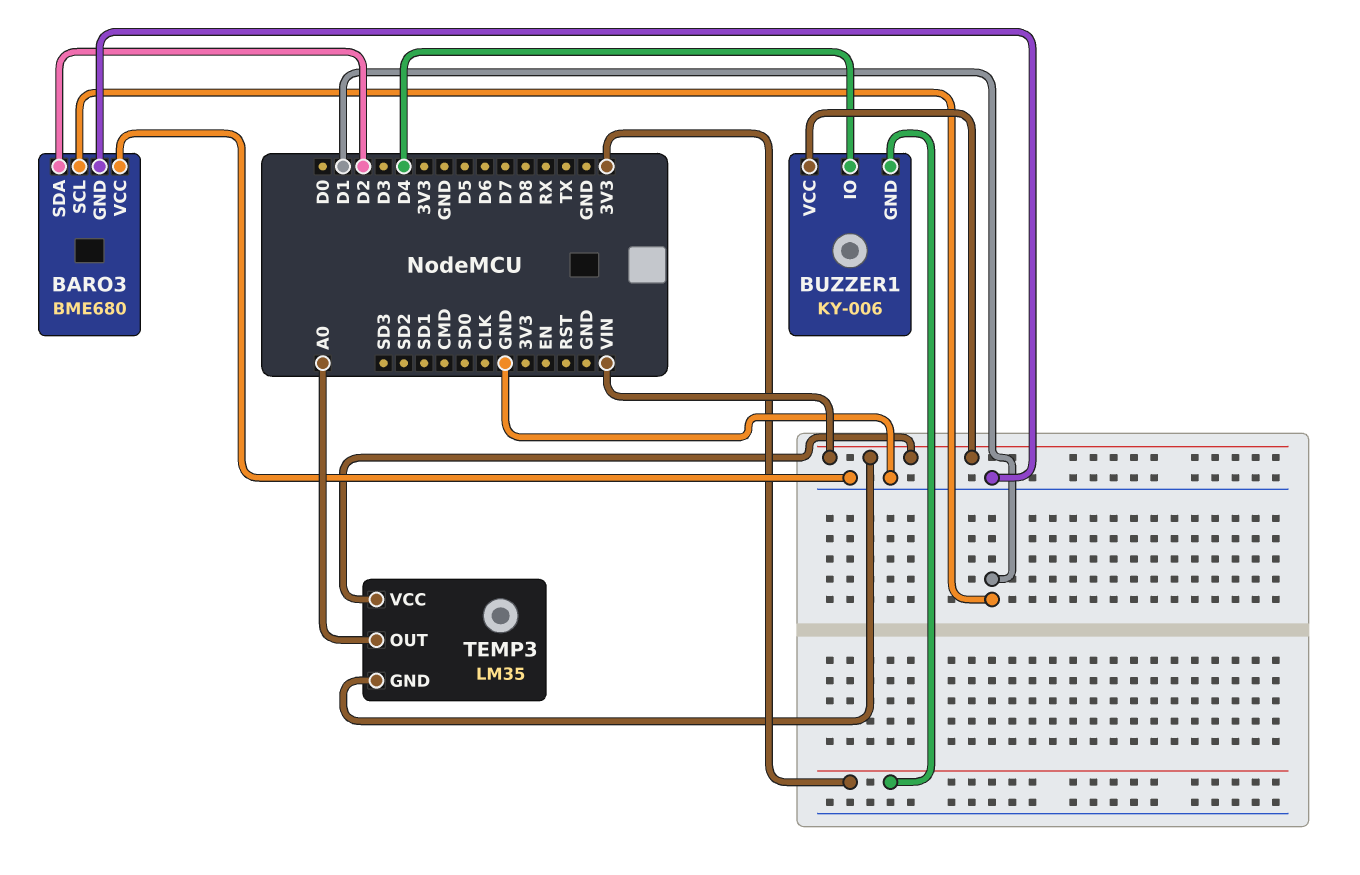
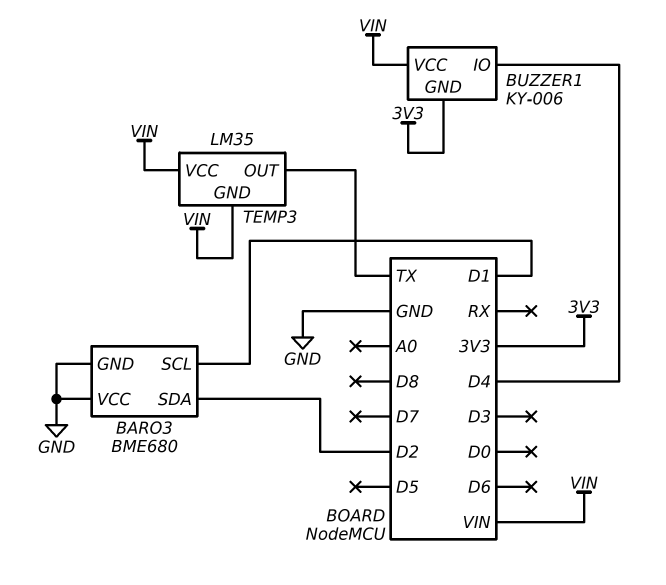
TEMP3 pin OUT: A0 -> TX

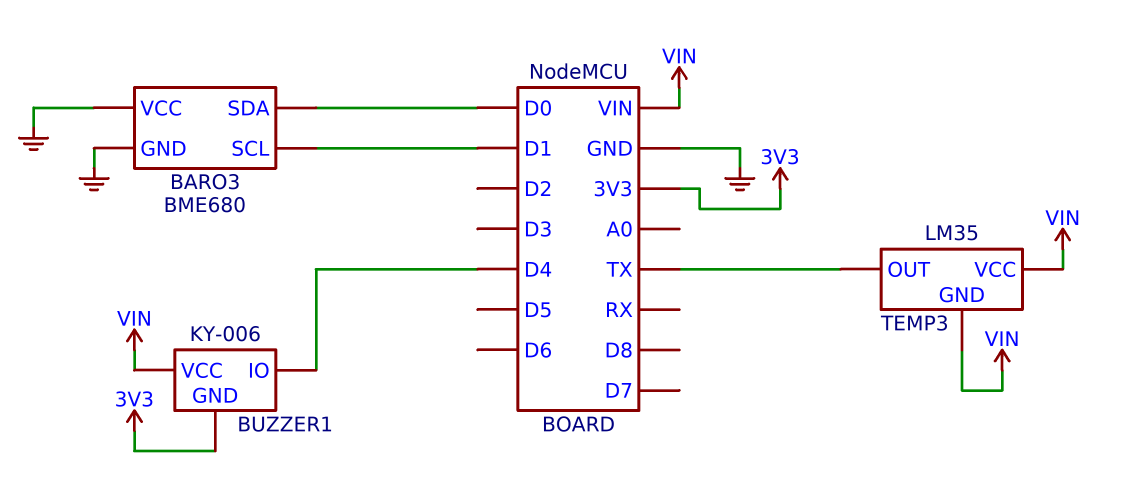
BARO3 pin SDA: D2 -> D0

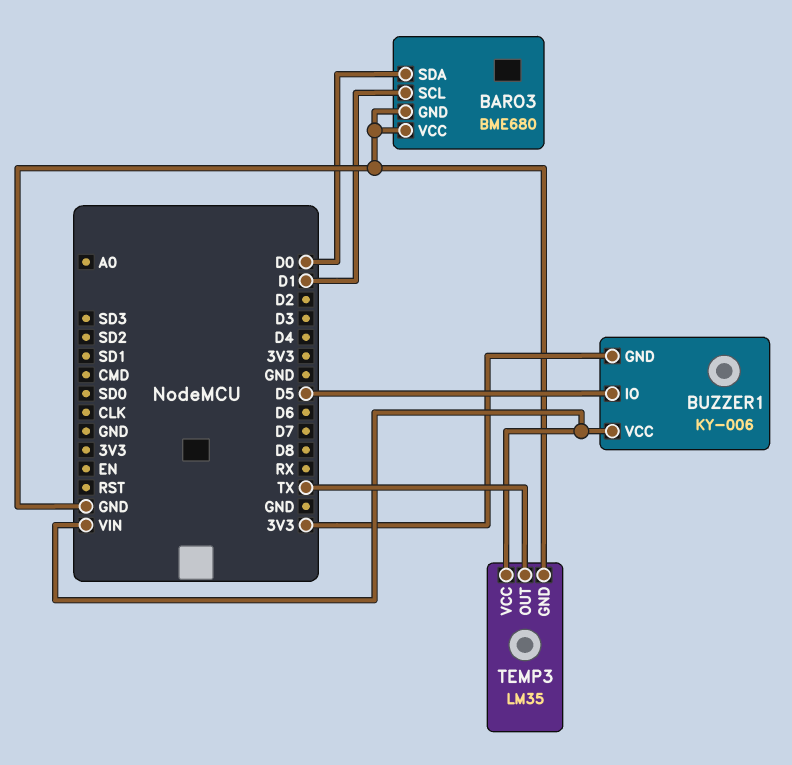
BUZZER1 pin IO: D4 -> D5
TEMP3 pin GND: VIN -> GND

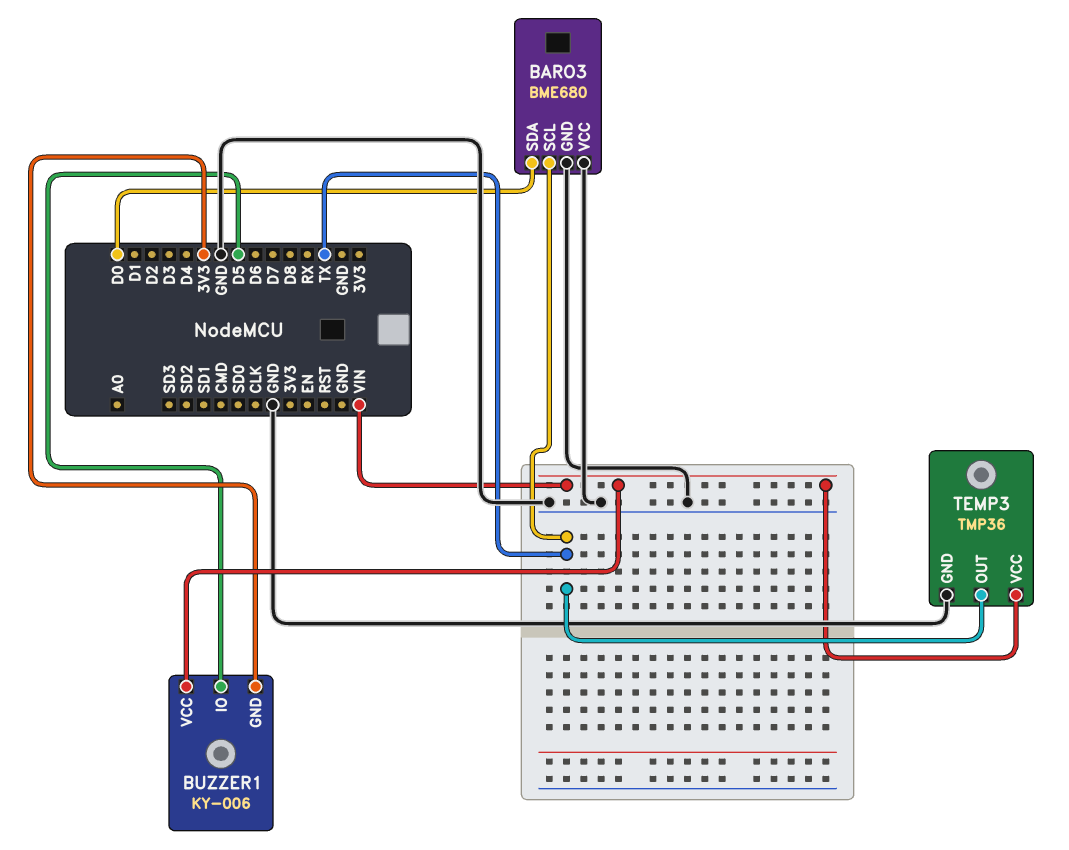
BARO3 pin SCL: D1 -> TX
TEMP3: LM35 -> TMP36

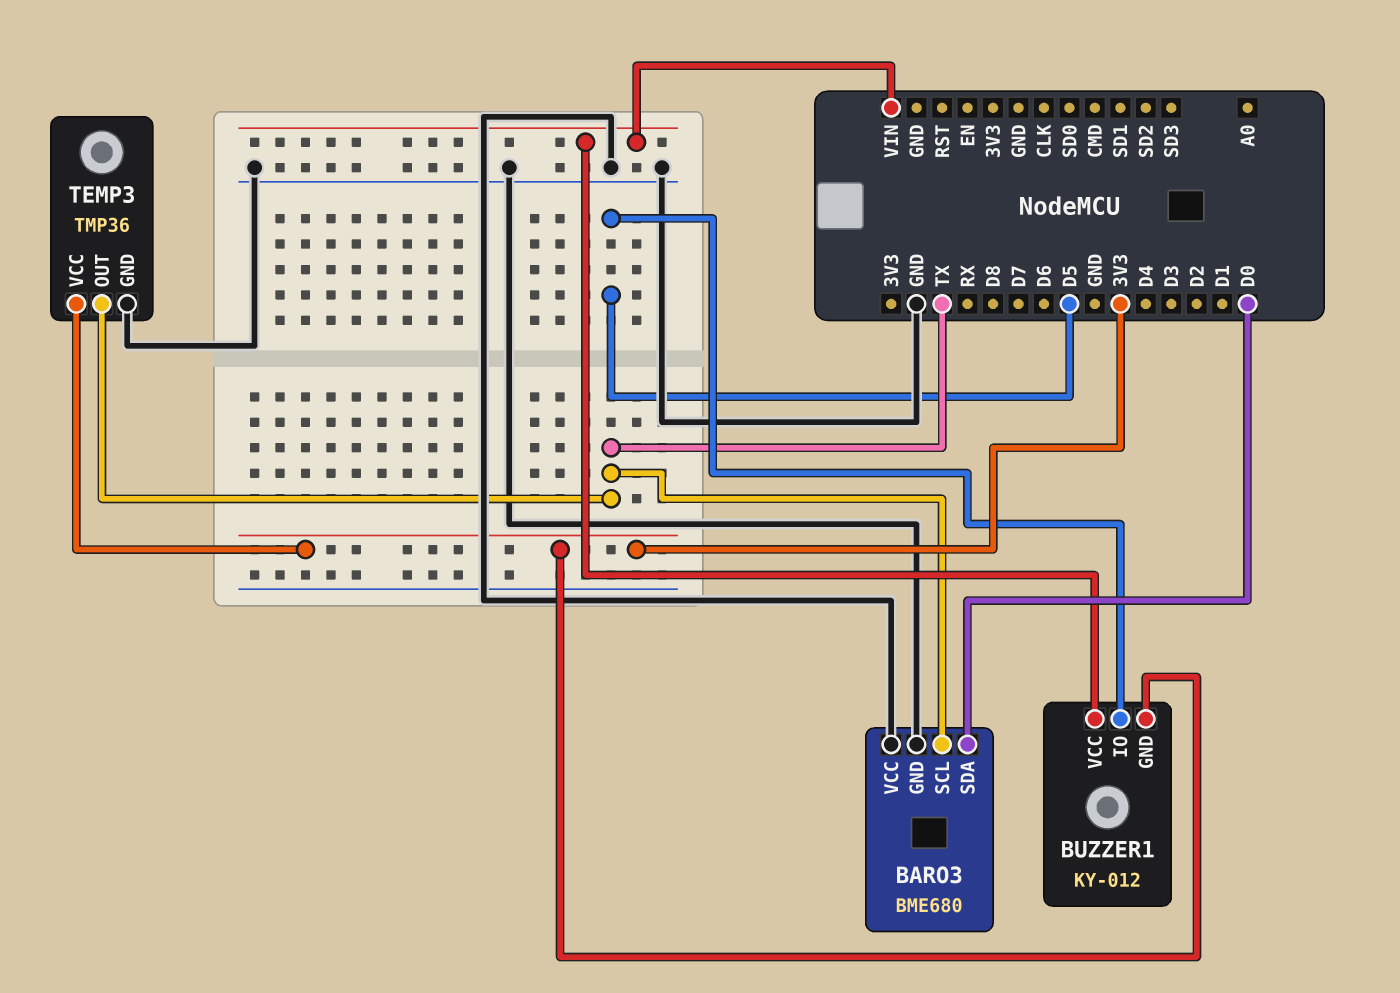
BUZZER1: KY-006 -> KY-012
TEMP3 pin VCC: VIN -> 3V3

